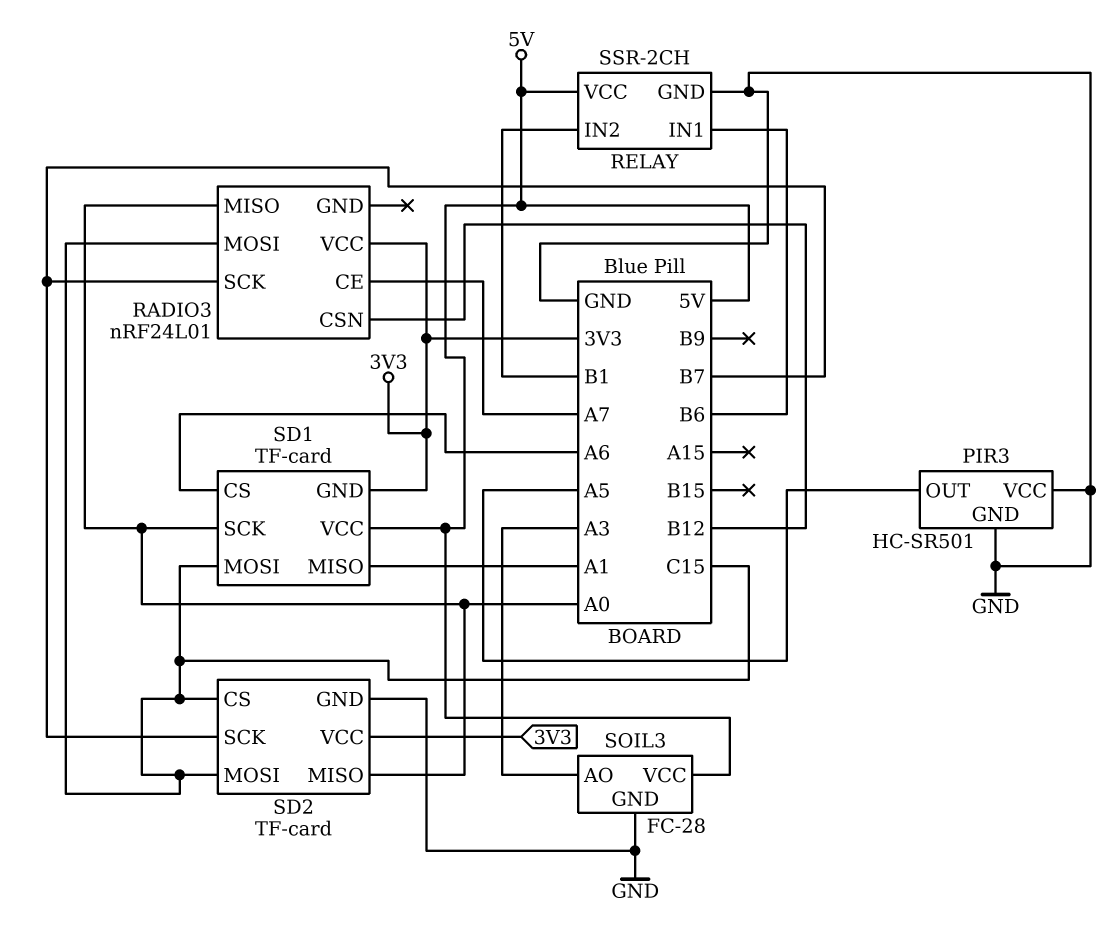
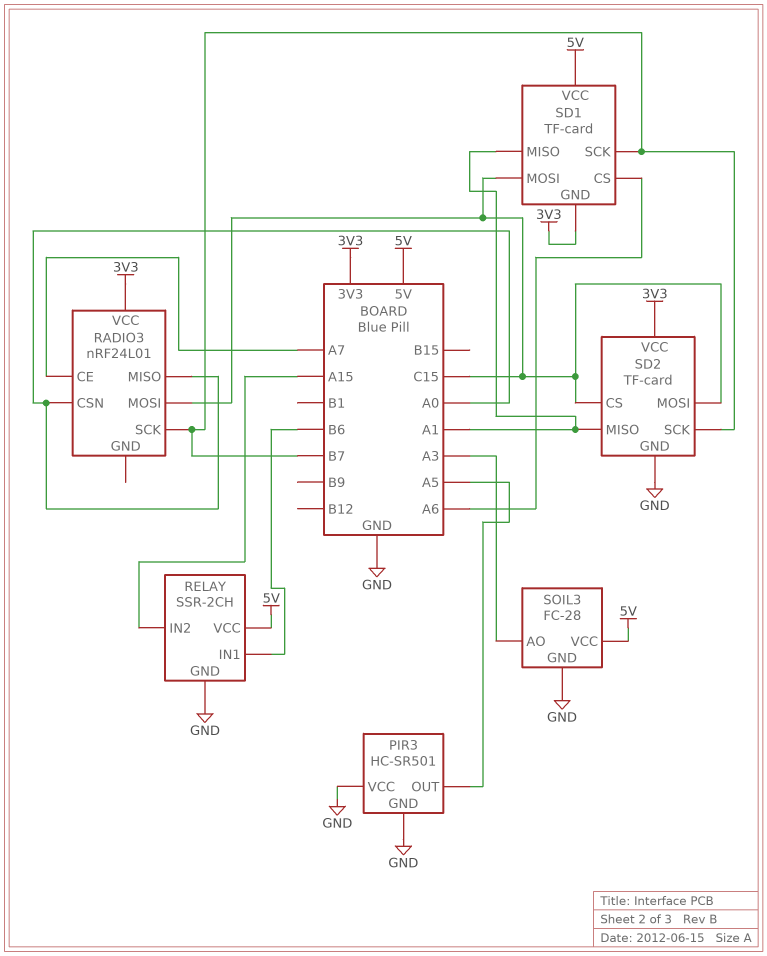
RADIO3 pin CSN: B12 -> A0
RELAY pin IN2: B1 -> A15
SD1 pin SCK: A0 -> B7
SD2 pin MISO: A0 -> A1

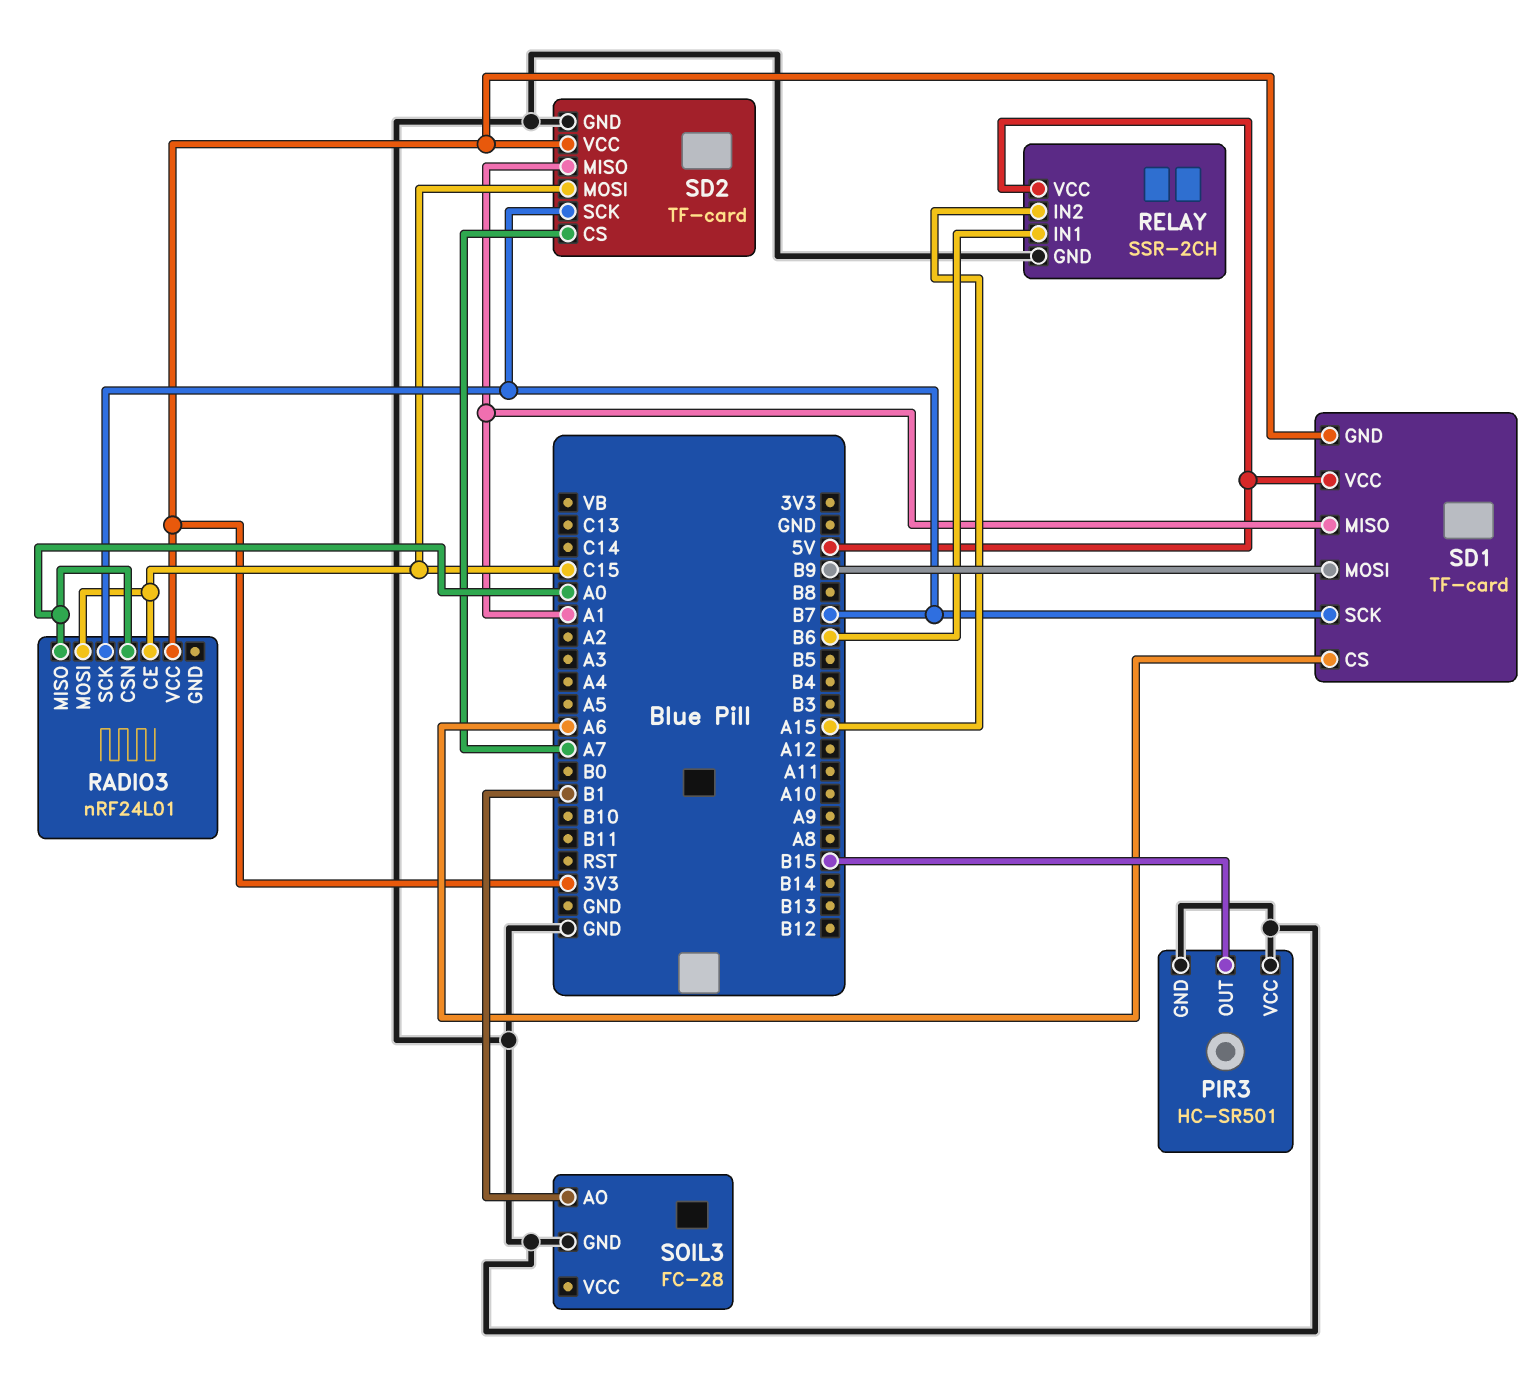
PIR3 pin OUT: A5 -> B15
RADIO3 pin CE: A7 -> C15
SD1 pin MOSI: C15 -> B9
SD2 pin CS: C15 -> A7
SOIL3 pin AO: A3 -> B1
SOIL3 pin VCC: 5V -> none

